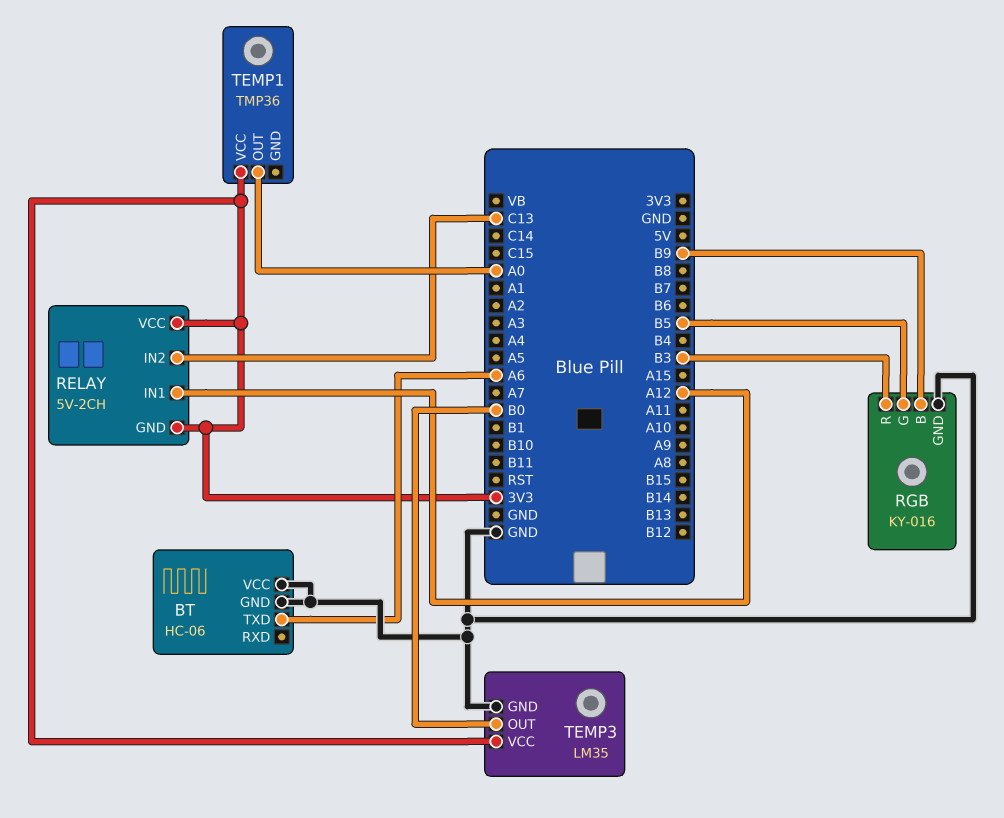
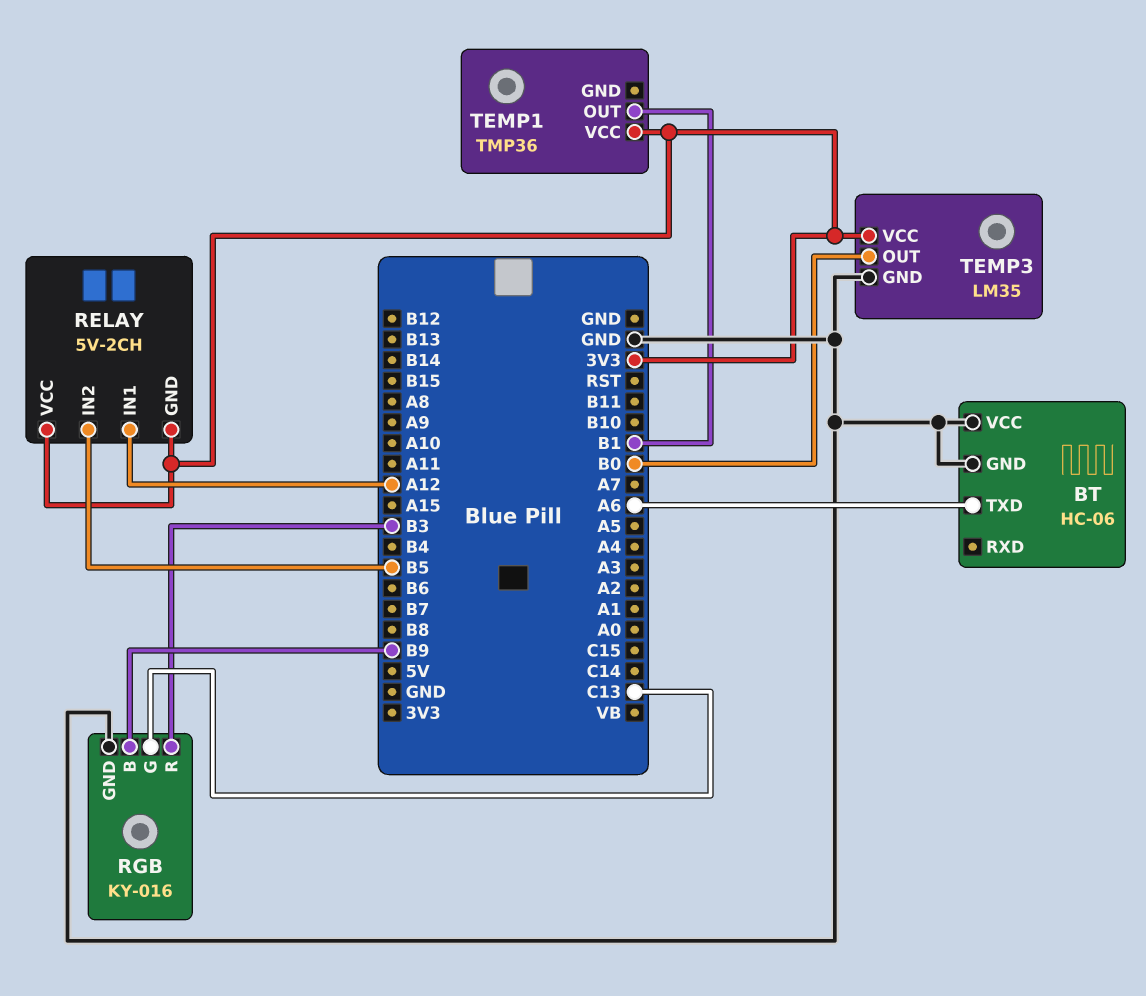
RELAY pin IN2: C13 -> B5
RGB pin G: B5 -> C13
TEMP1 pin OUT: A0 -> B1

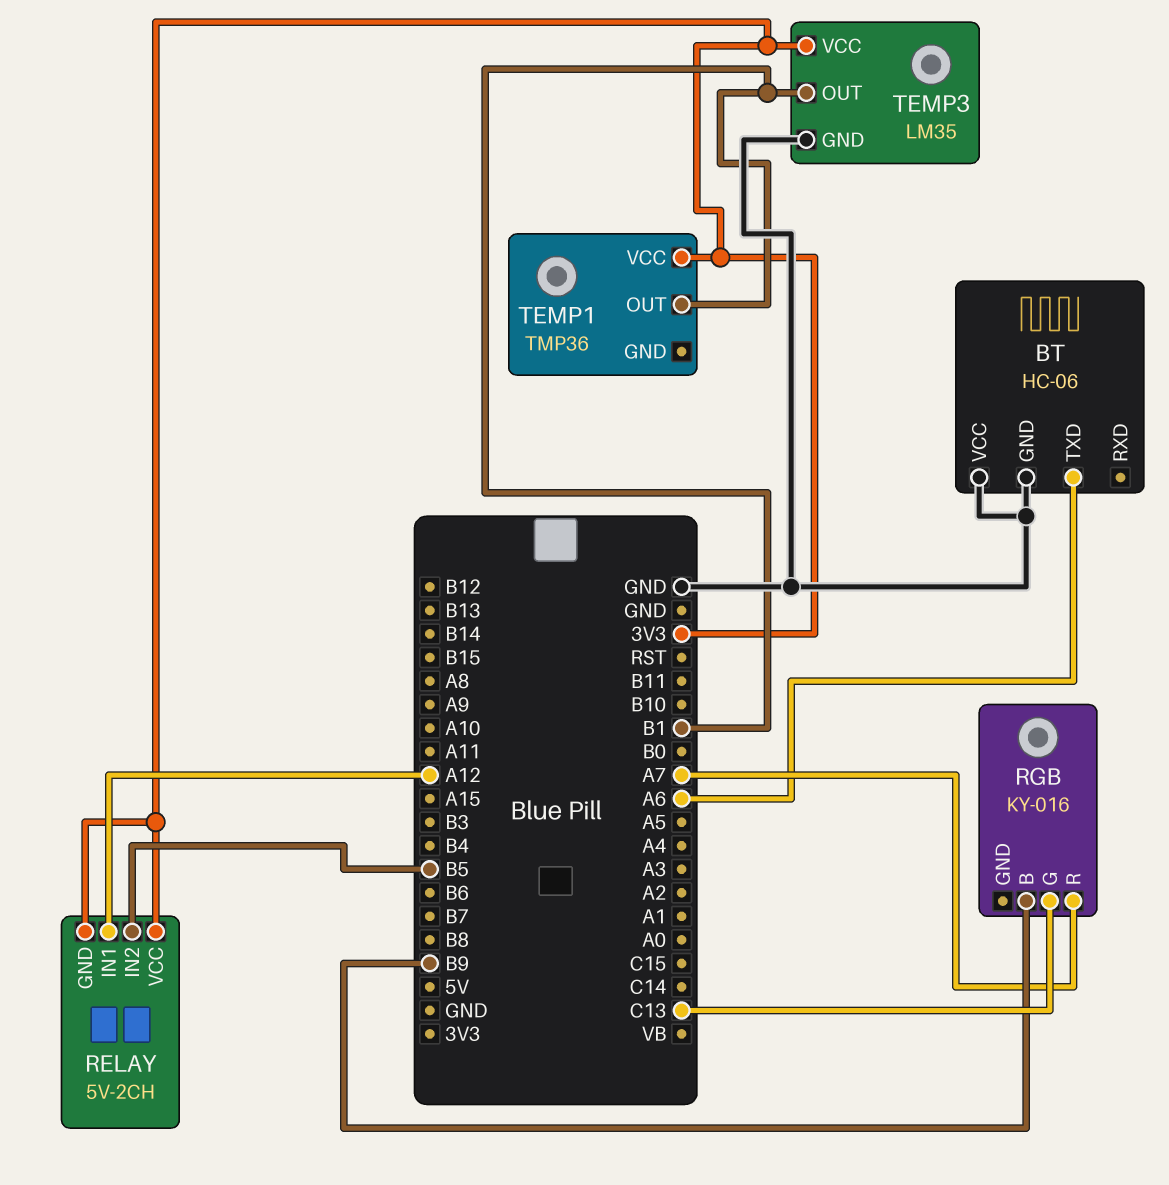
RGB pin GND: GND -> none
RGB pin R: B3 -> A7
TEMP3 pin OUT: B0 -> B1

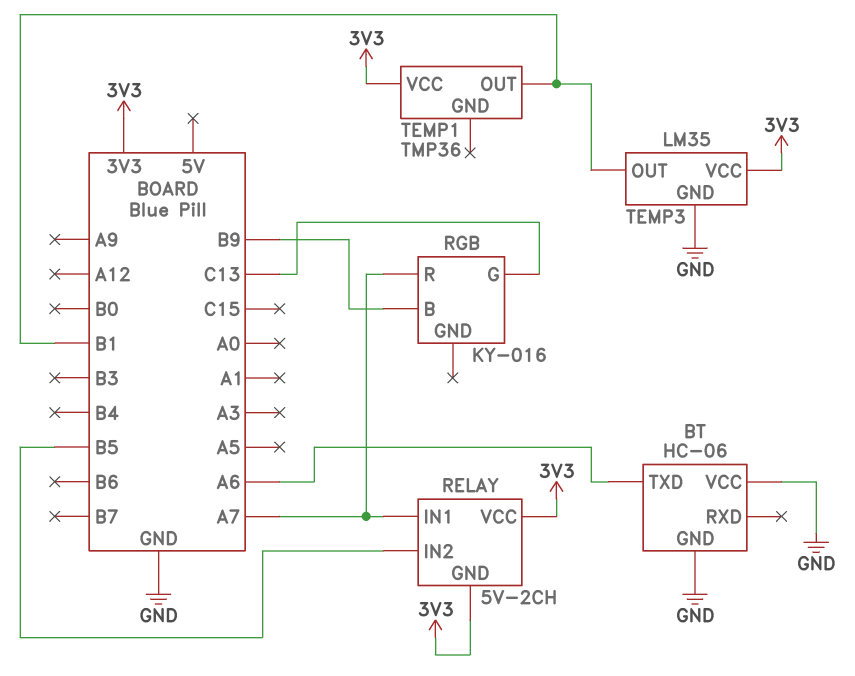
RELAY pin IN1: A12 -> A7

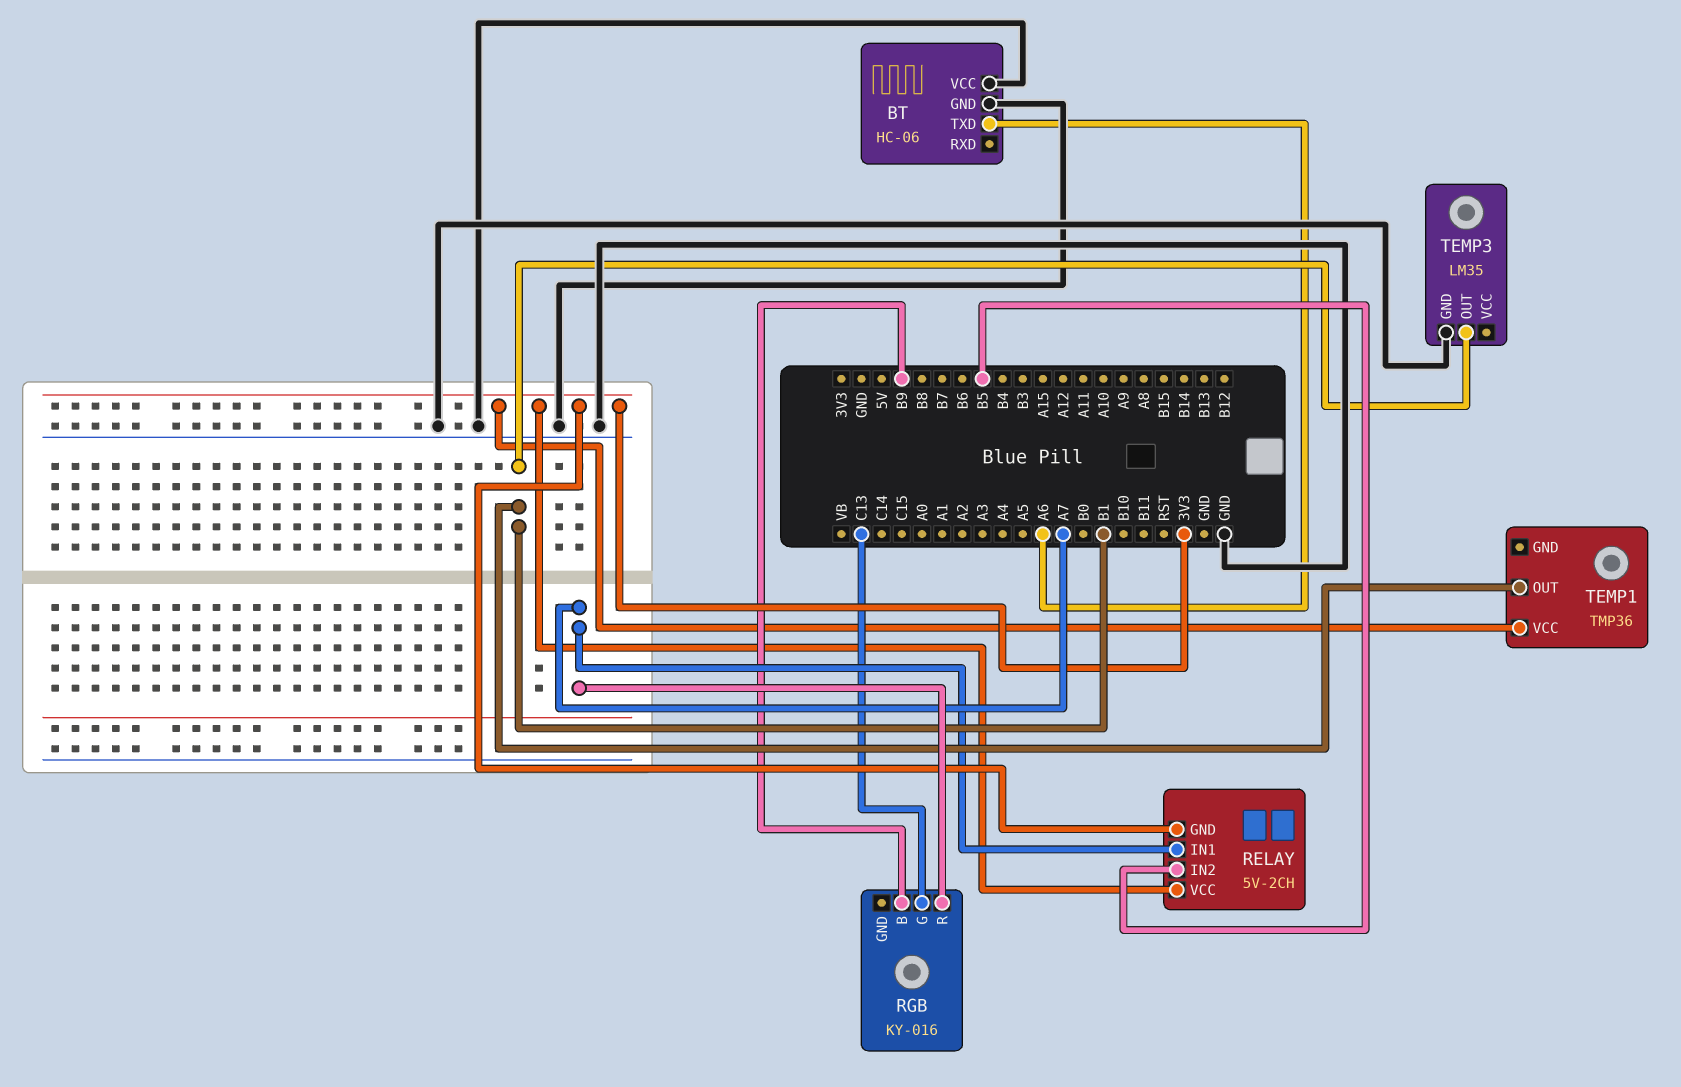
TEMP3 pin VCC: 3V3 -> none

